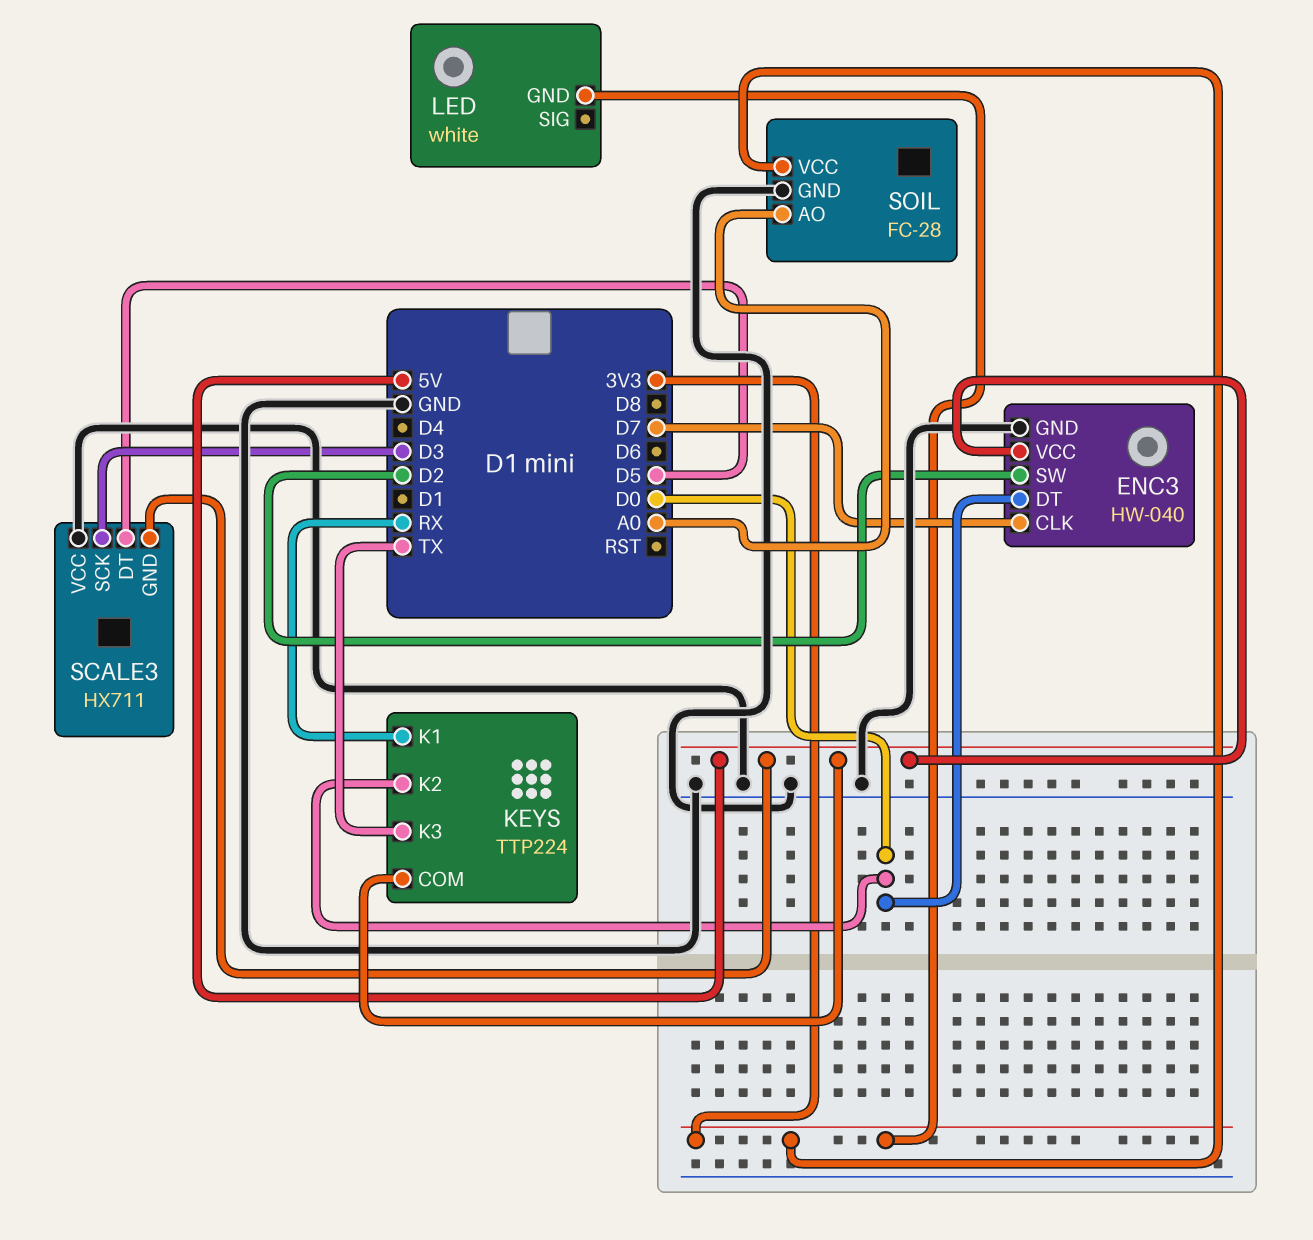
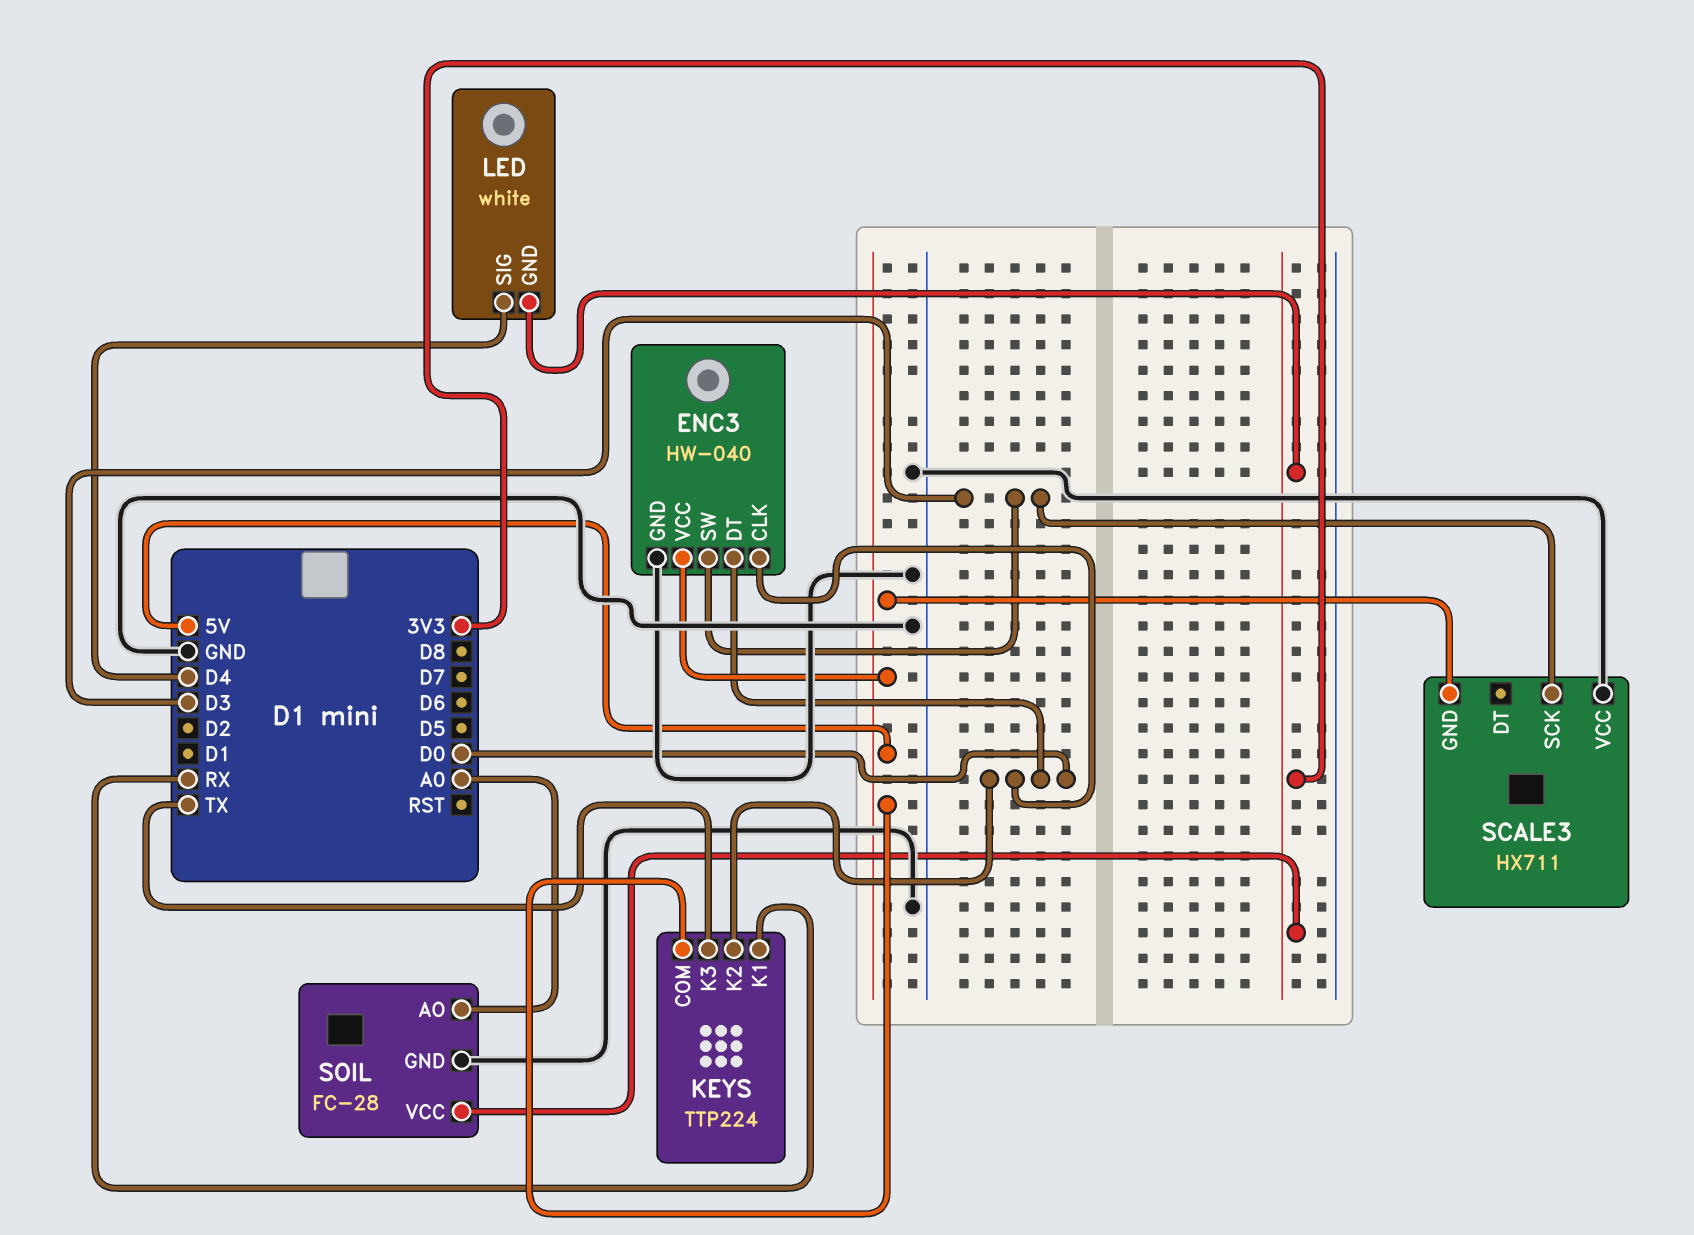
ENC3 pin CLK: D7 -> D0
ENC3 pin SW: D2 -> D3
LED pin SIG: none -> D4
SCALE3 pin DT: D5 -> none

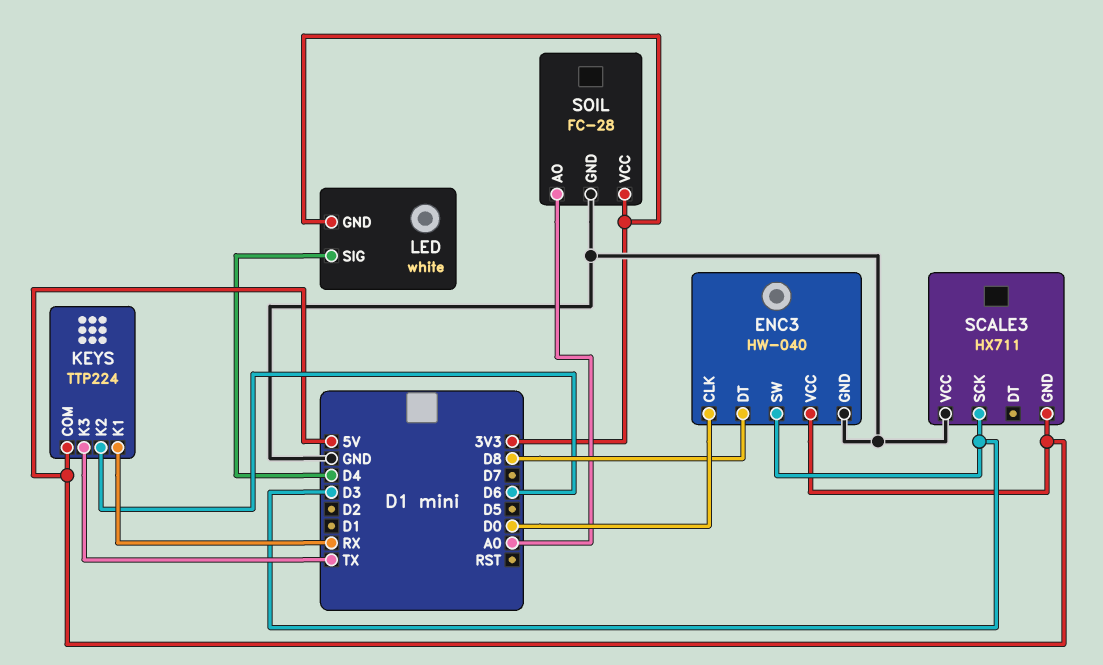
ENC3 pin DT: D0 -> D8
KEYS pin K2: D0 -> D6

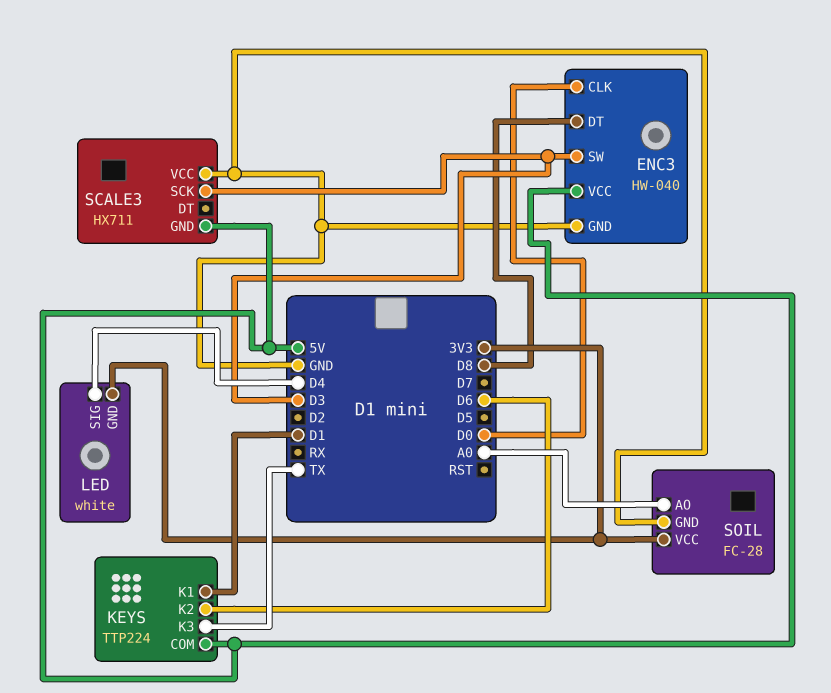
KEYS pin K1: RX -> D1

